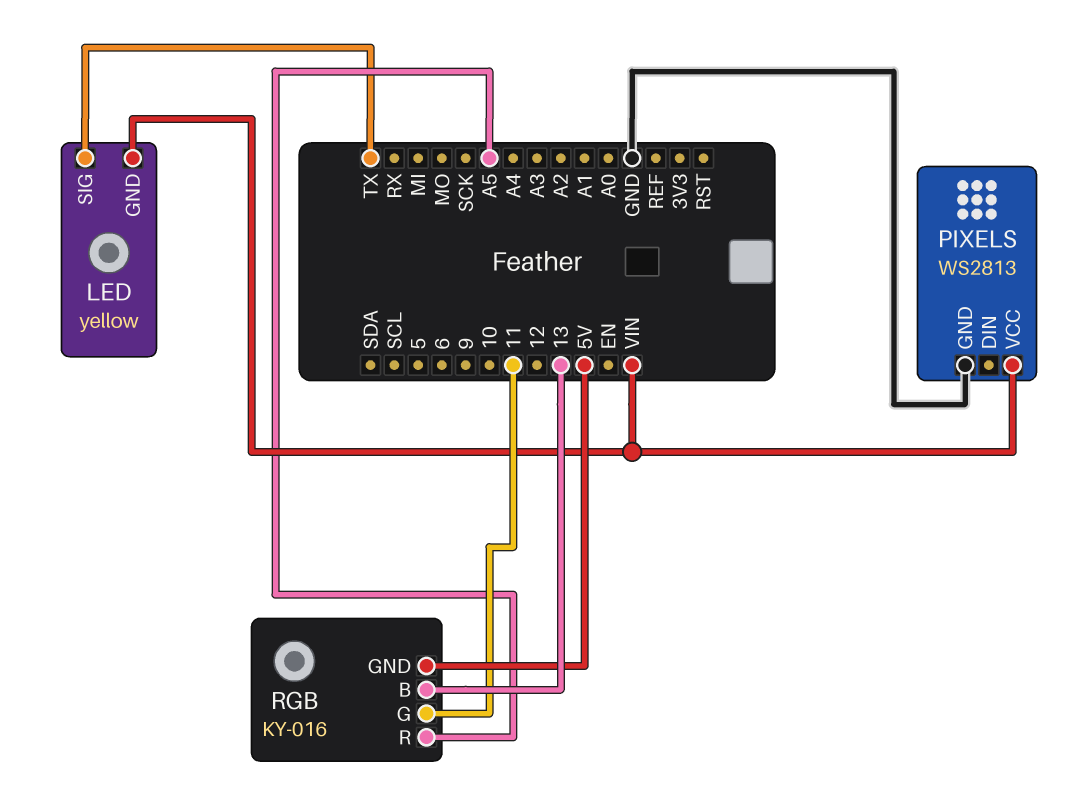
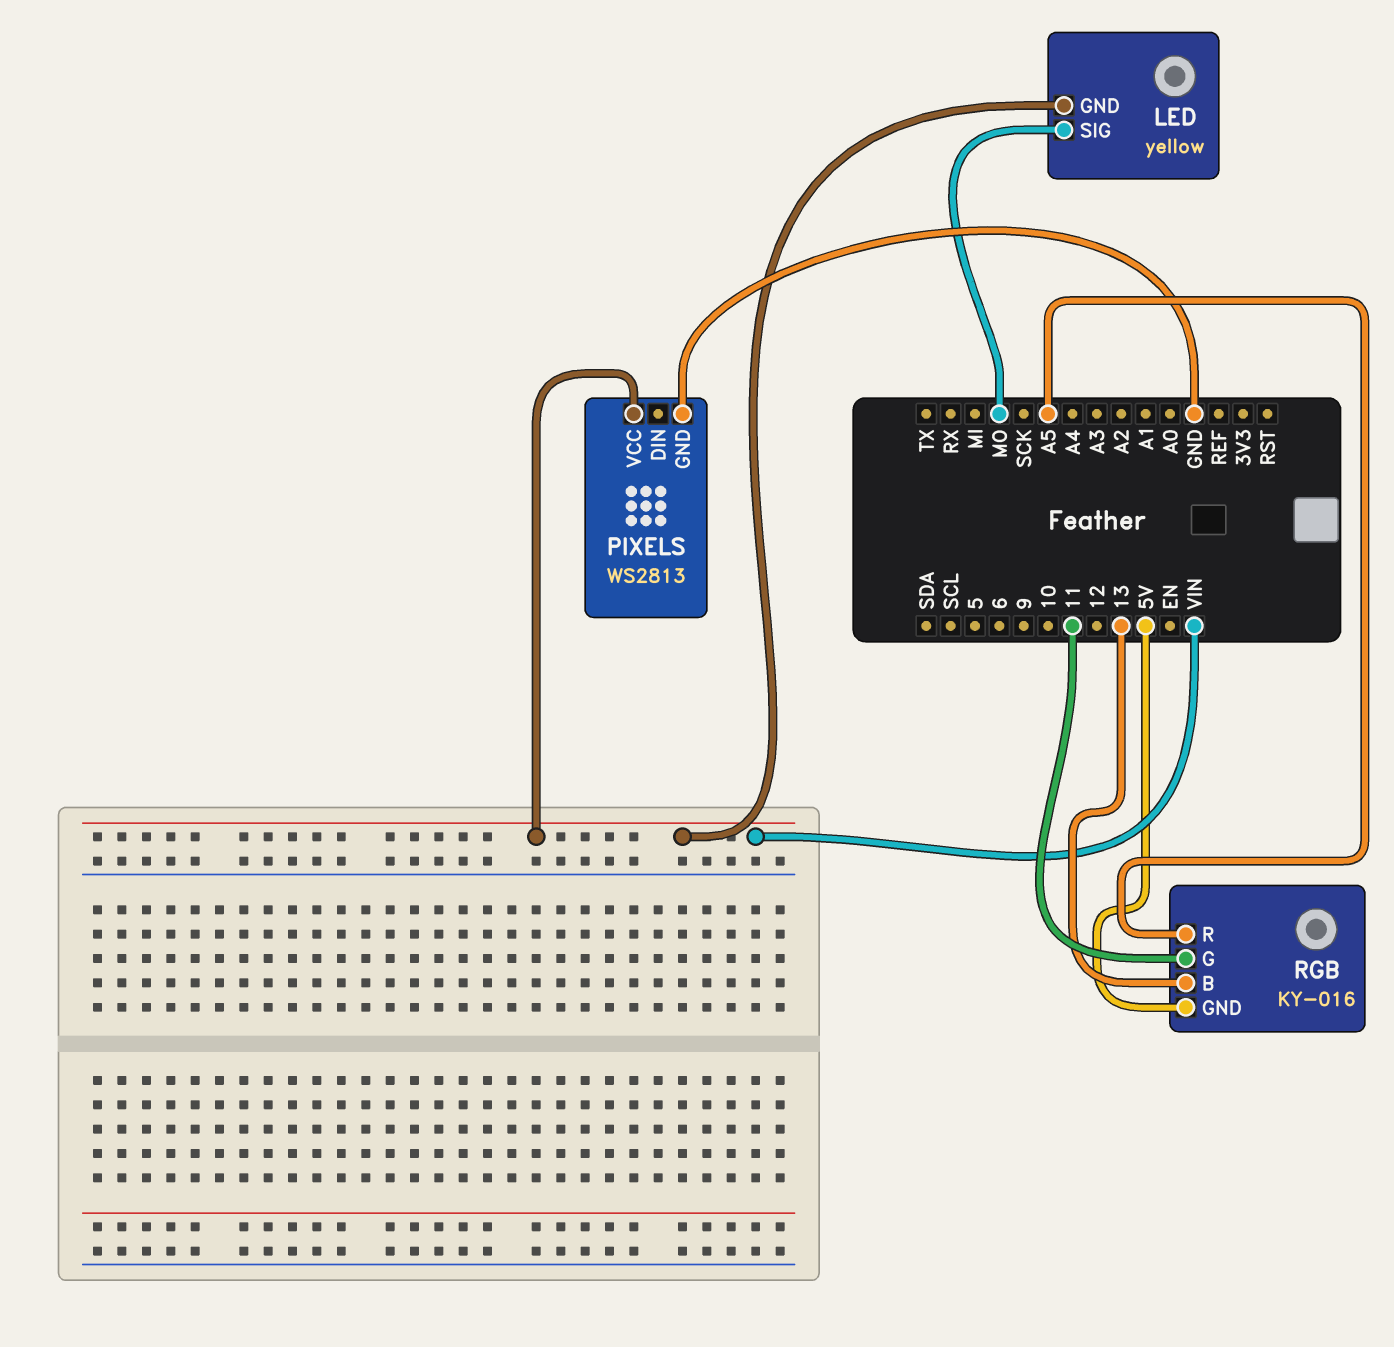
LED pin SIG: TX -> MO

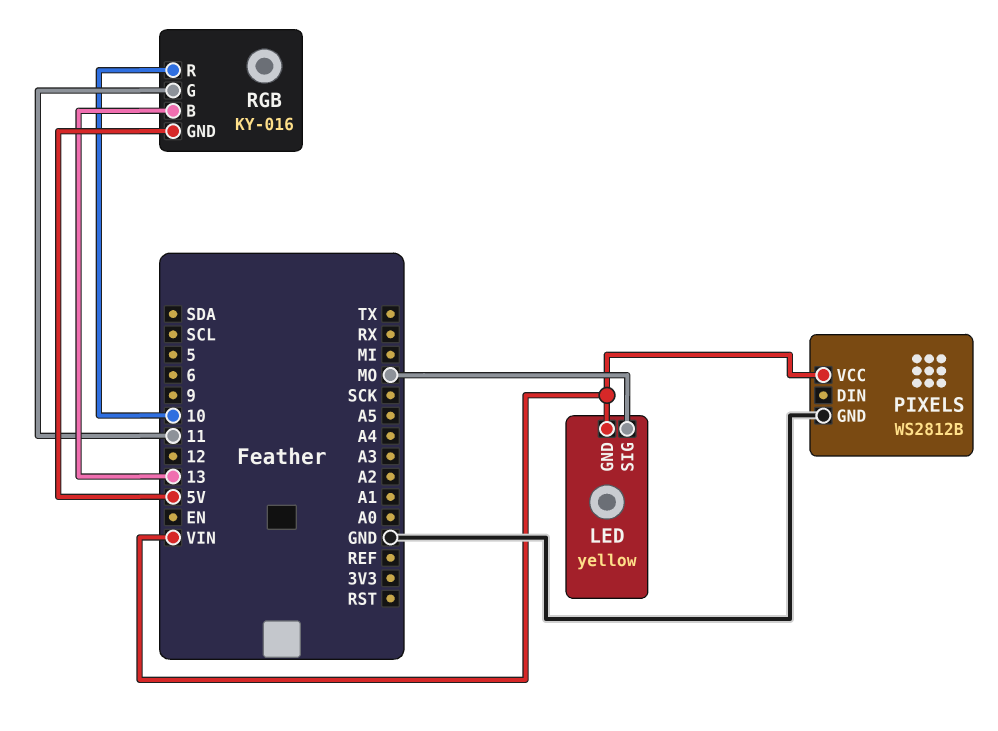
PIXELS: WS2813 -> WS2812B
RGB pin R: A5 -> 10

